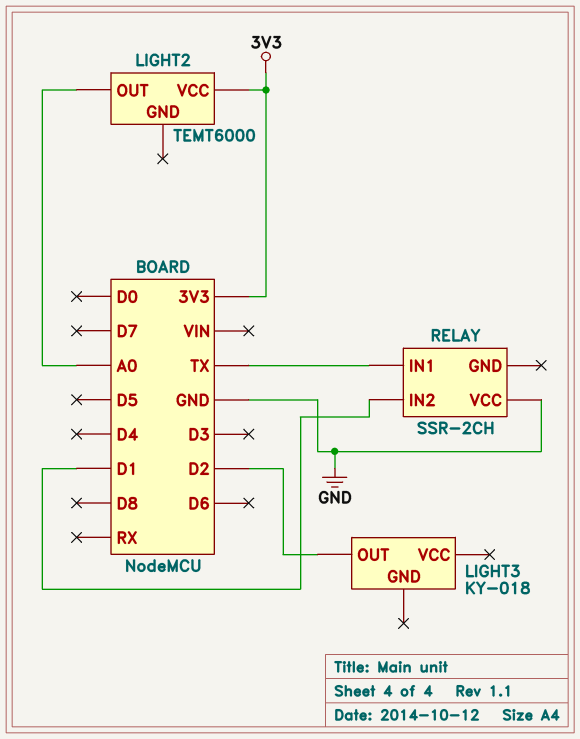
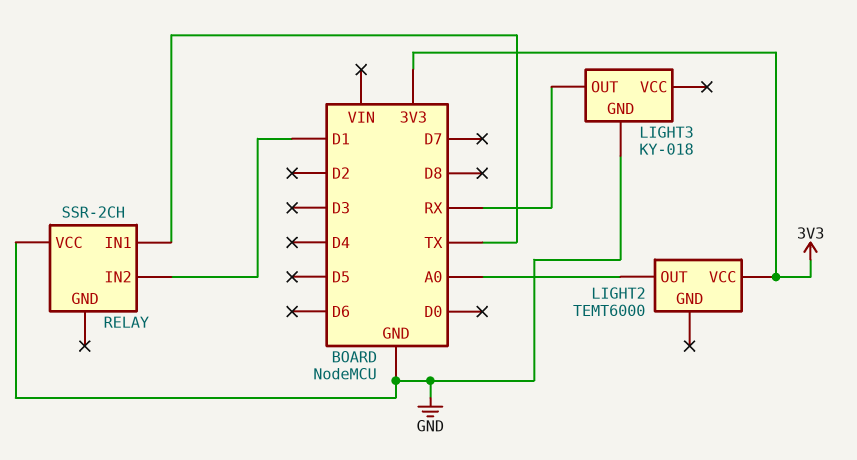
LIGHT3 pin GND: none -> GND
LIGHT3 pin OUT: D2 -> RX

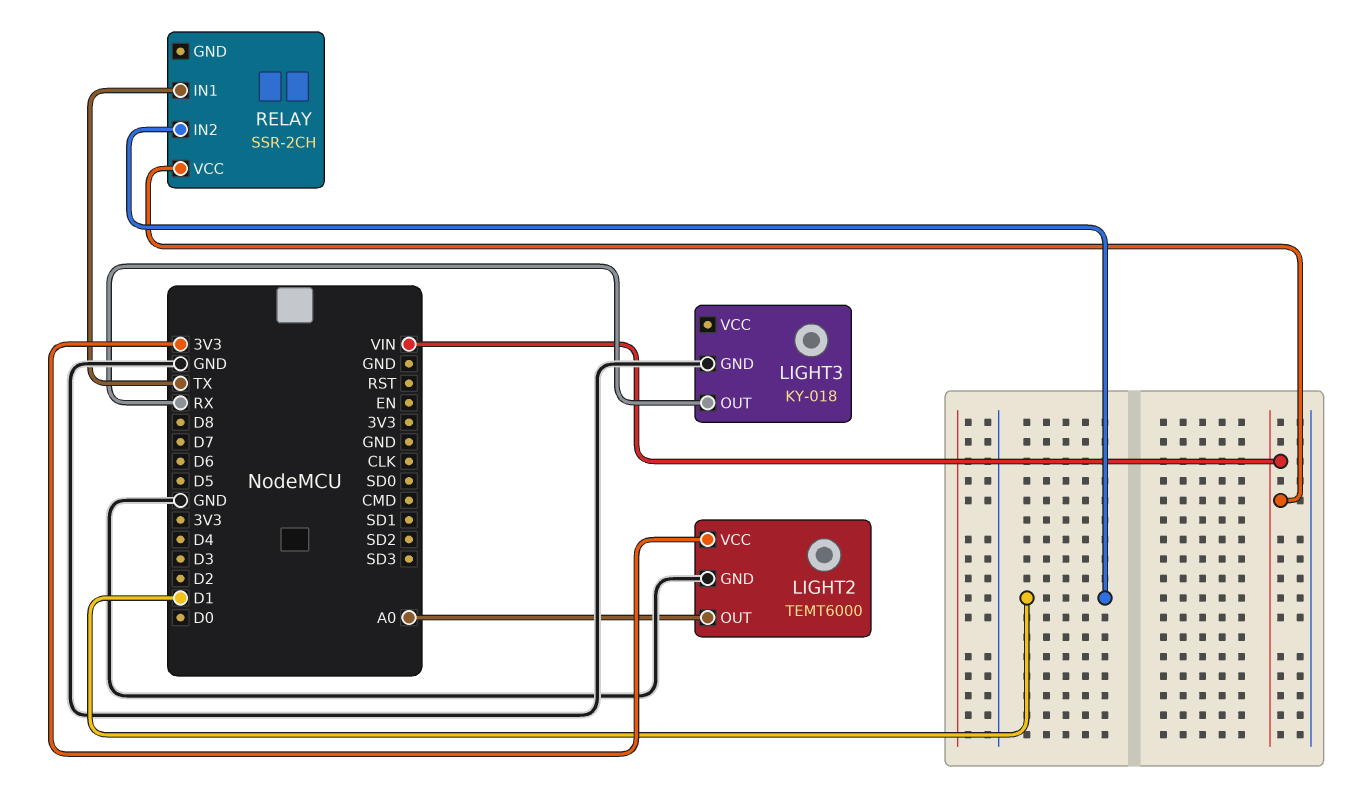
LIGHT2 pin GND: none -> GND
RELAY pin VCC: GND -> VIN

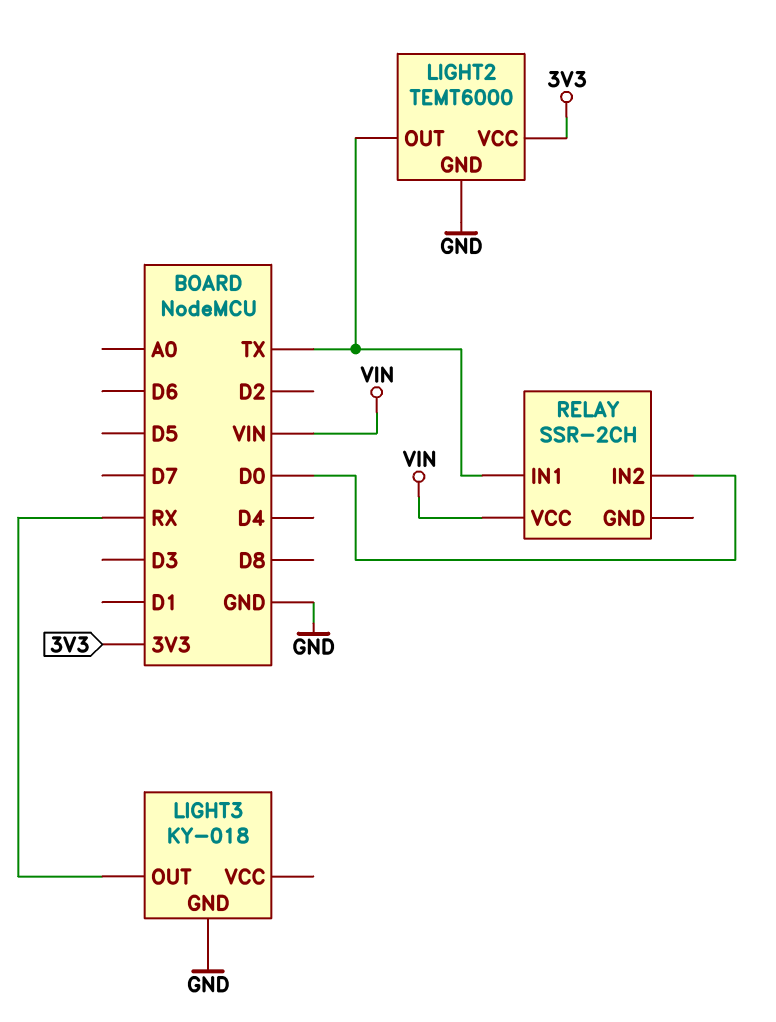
LIGHT2 pin OUT: A0 -> TX
RELAY pin IN2: D1 -> D0

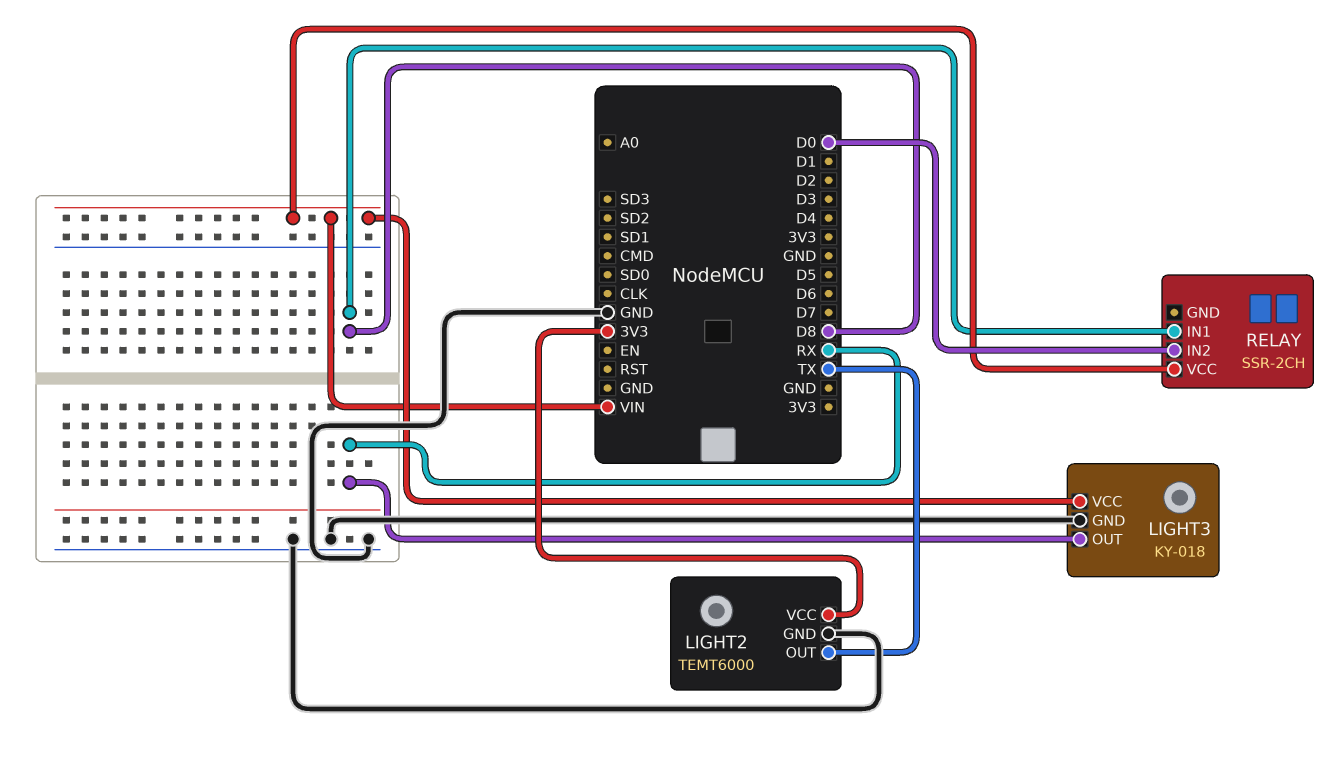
LIGHT3 pin VCC: none -> VIN
RELAY pin IN1: TX -> D8

